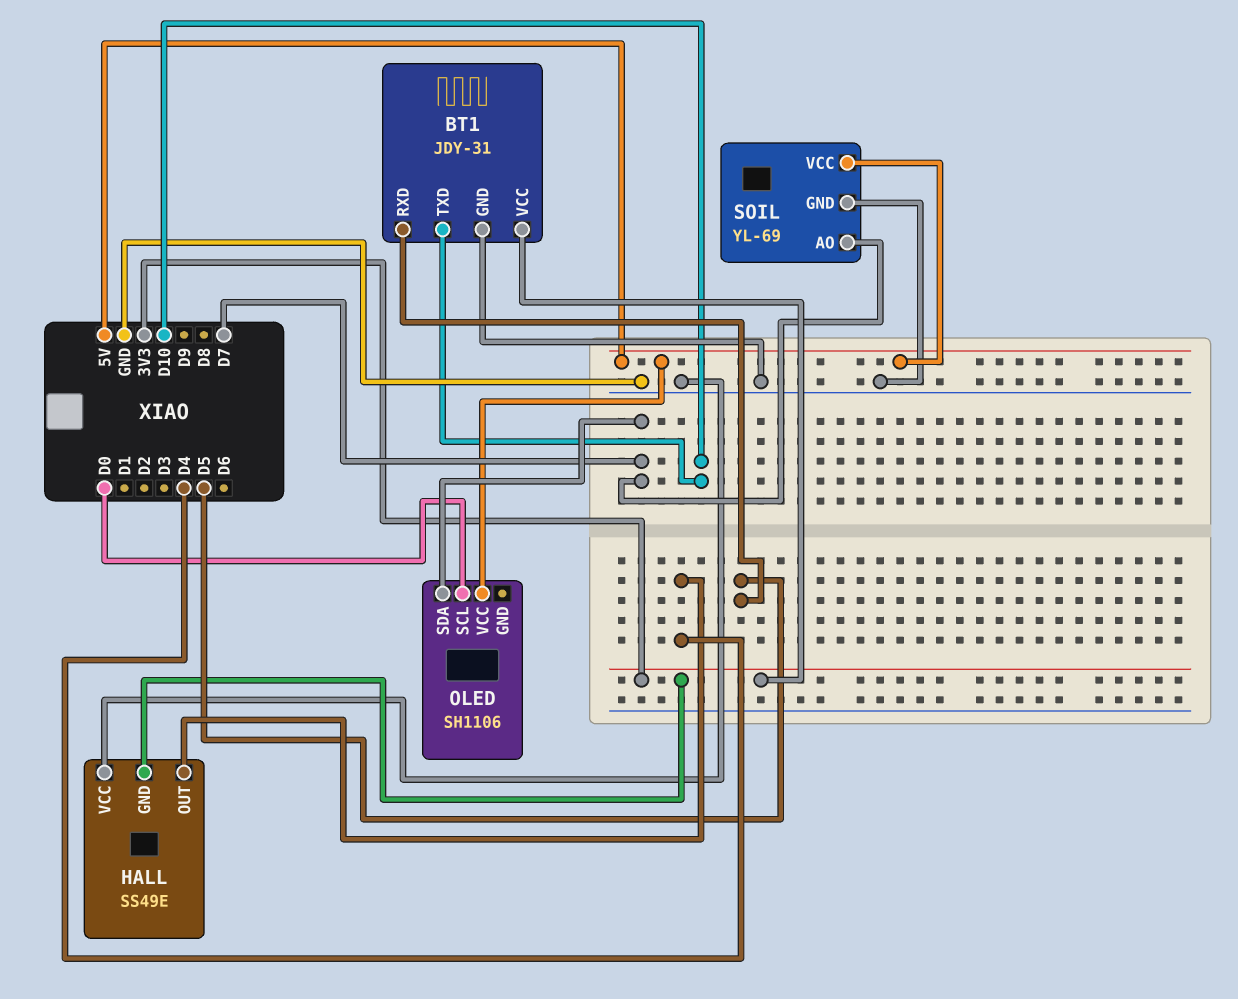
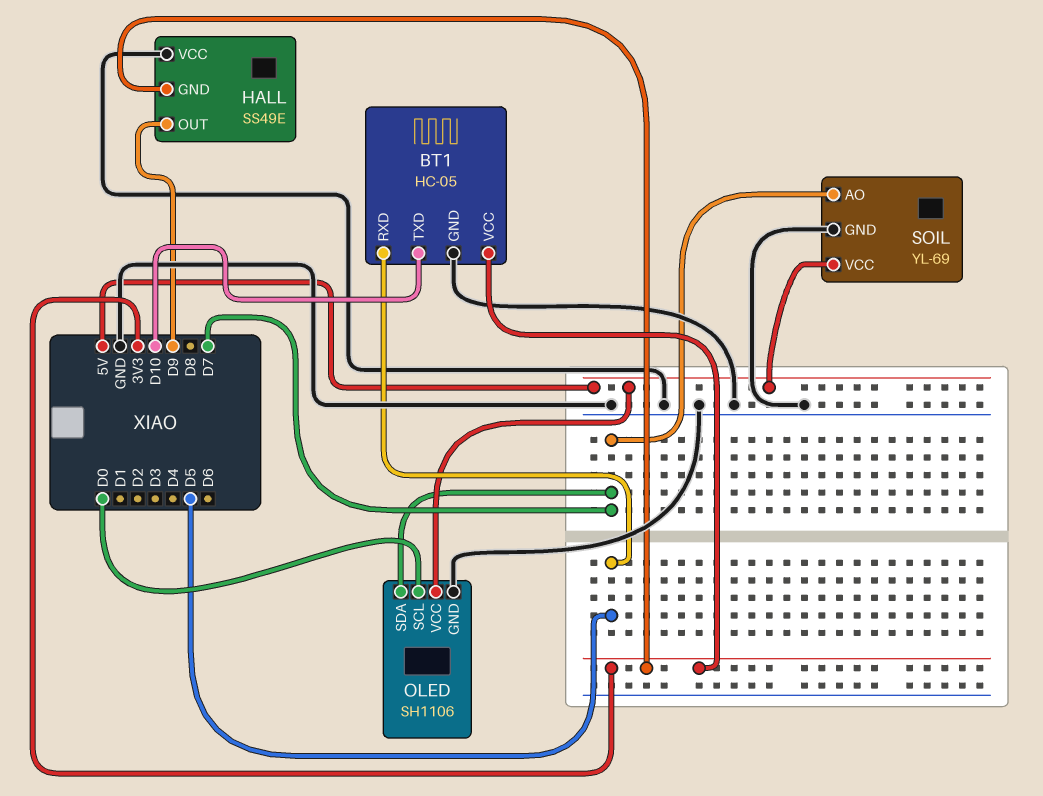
BT1: JDY-31 -> HC-05
HALL pin OUT: D4 -> D9
OLED pin GND: none -> GND

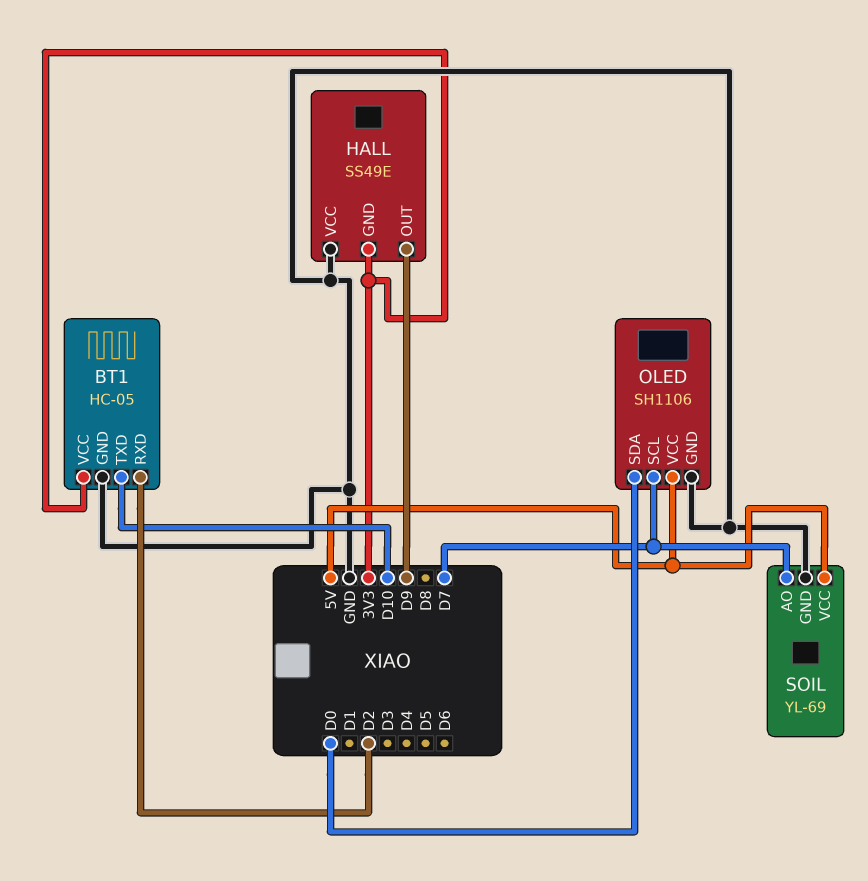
BT1 pin RXD: D5 -> D2
OLED pin SCL: D0 -> D7
OLED pin SDA: D7 -> D0

